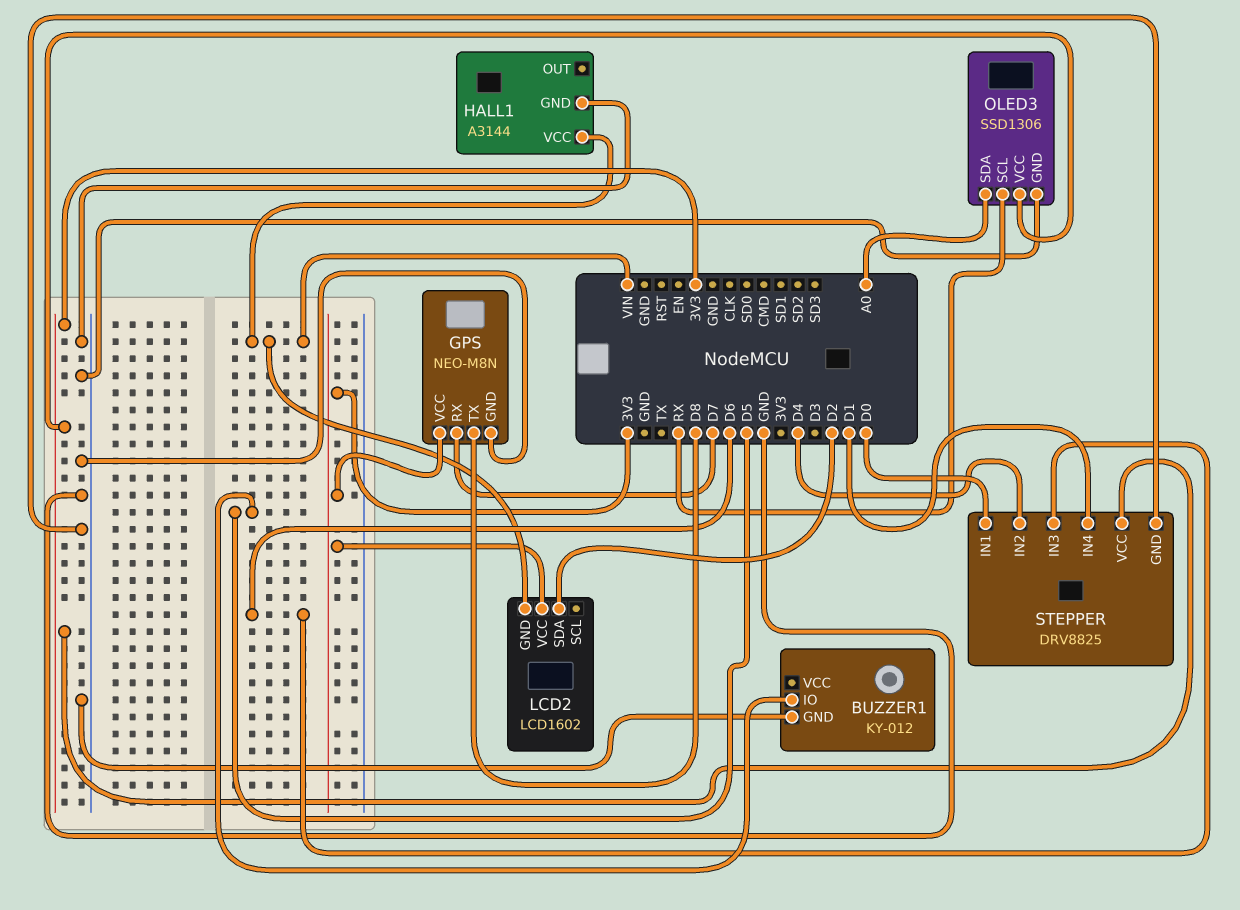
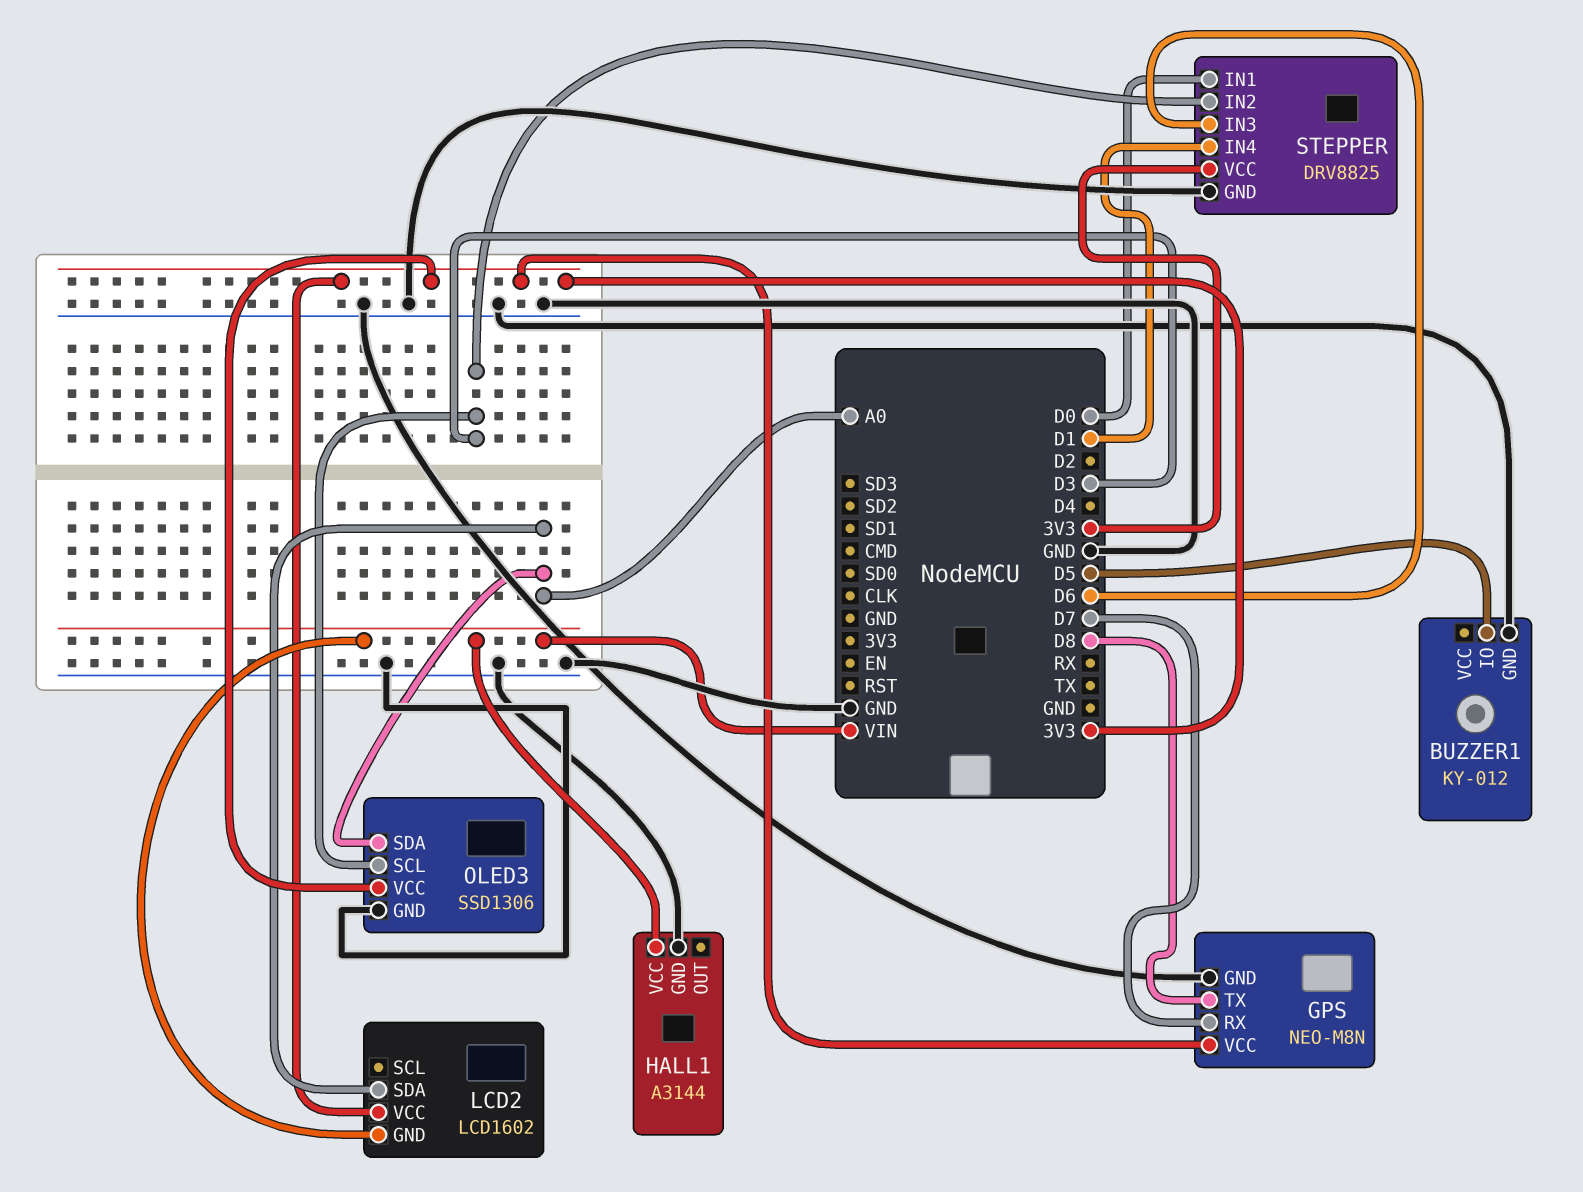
LCD2 pin SDA: D2 -> A0
OLED3 pin SCL: RX -> D3
STEPPER pin IN2: D4 -> D3

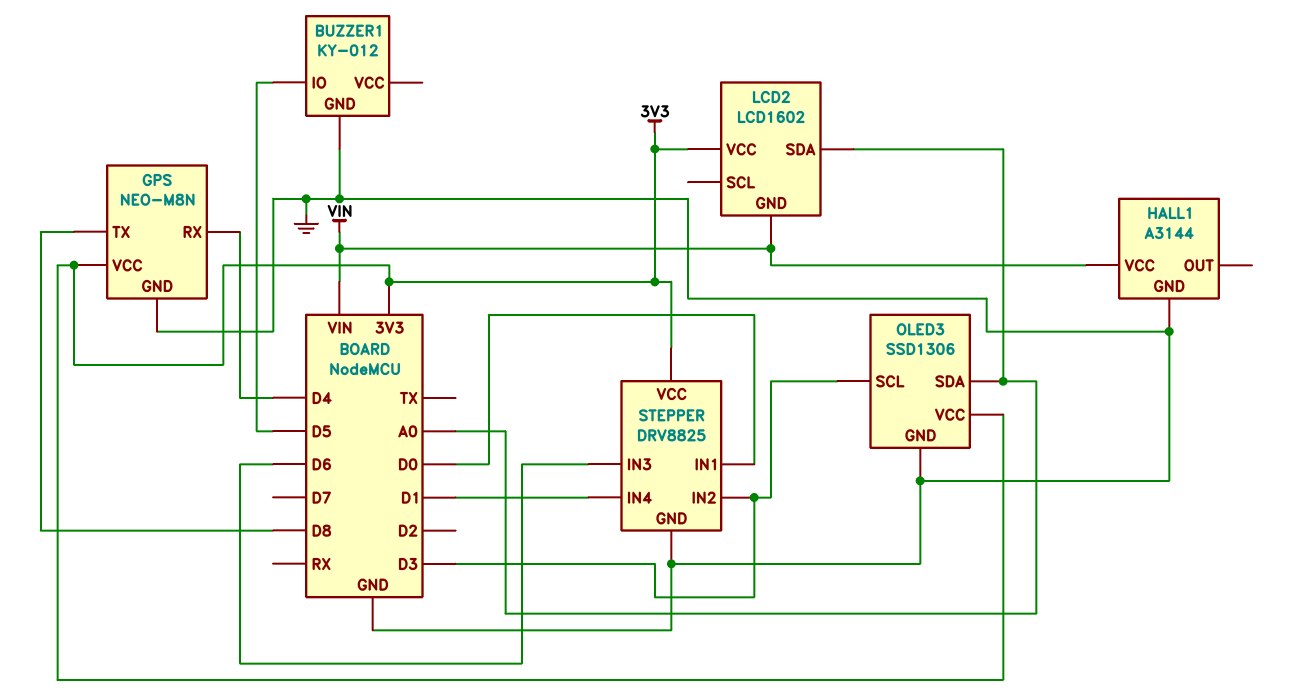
GPS pin RX: D7 -> D4

